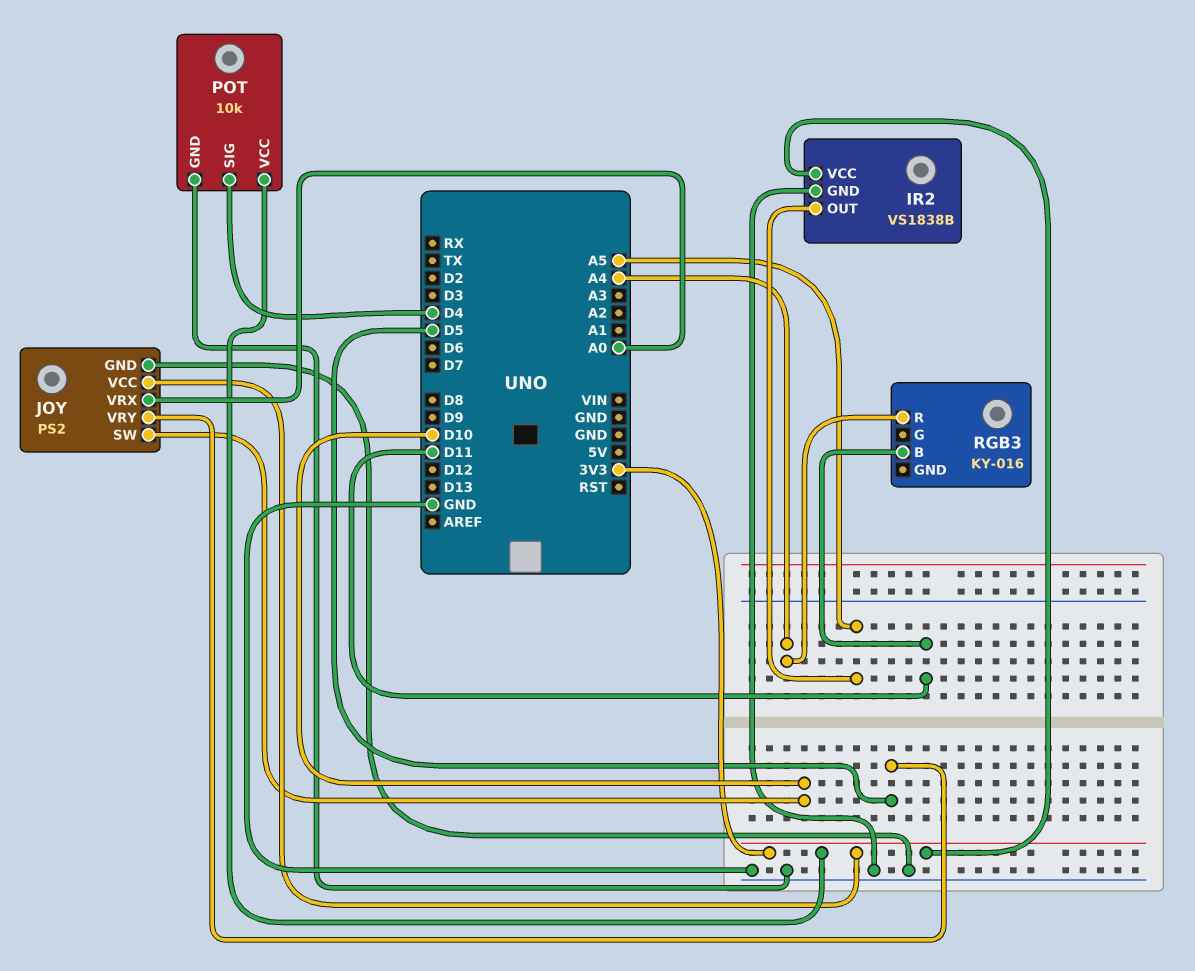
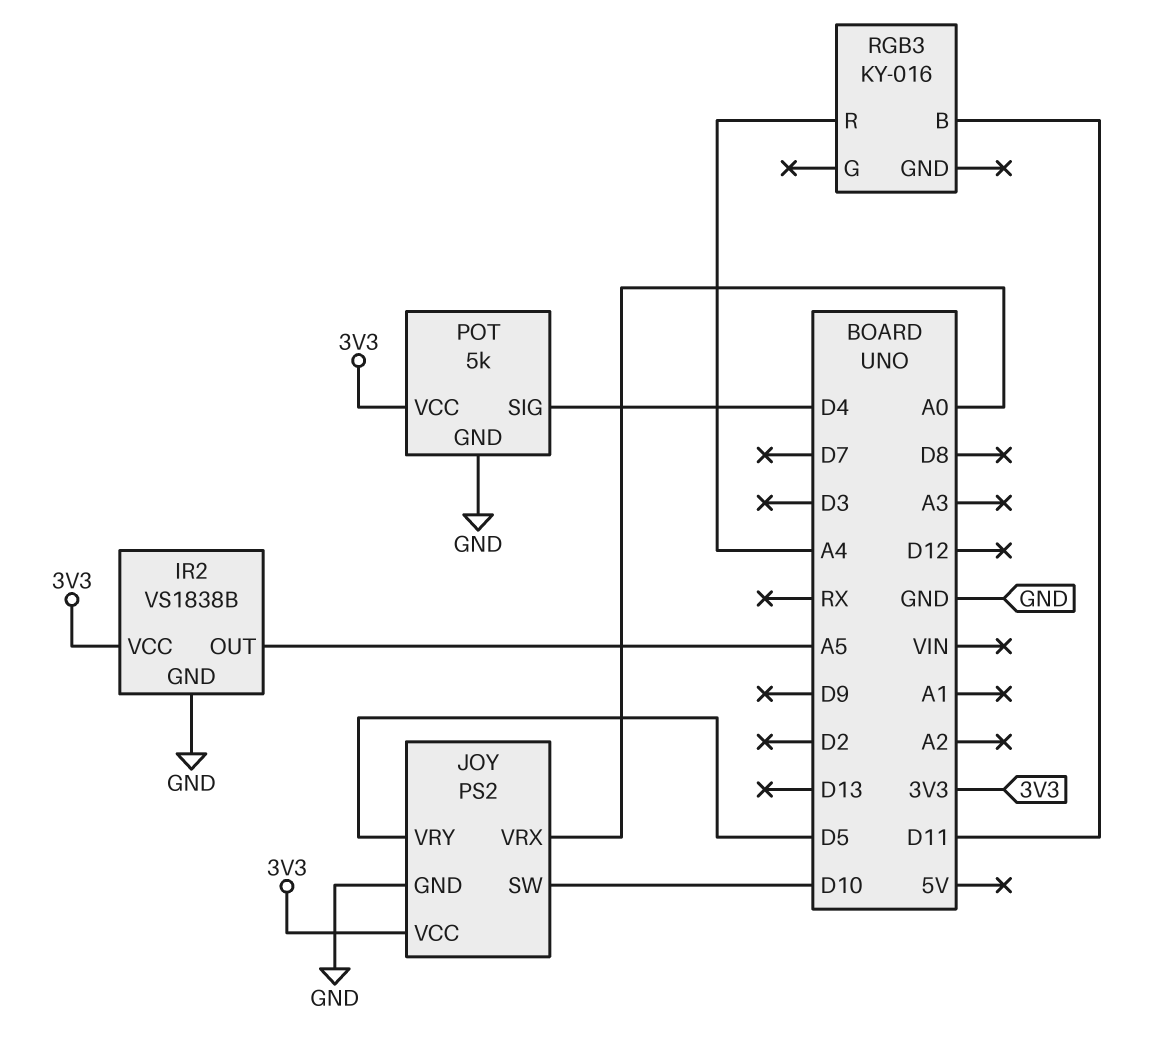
POT: 10k -> 5k

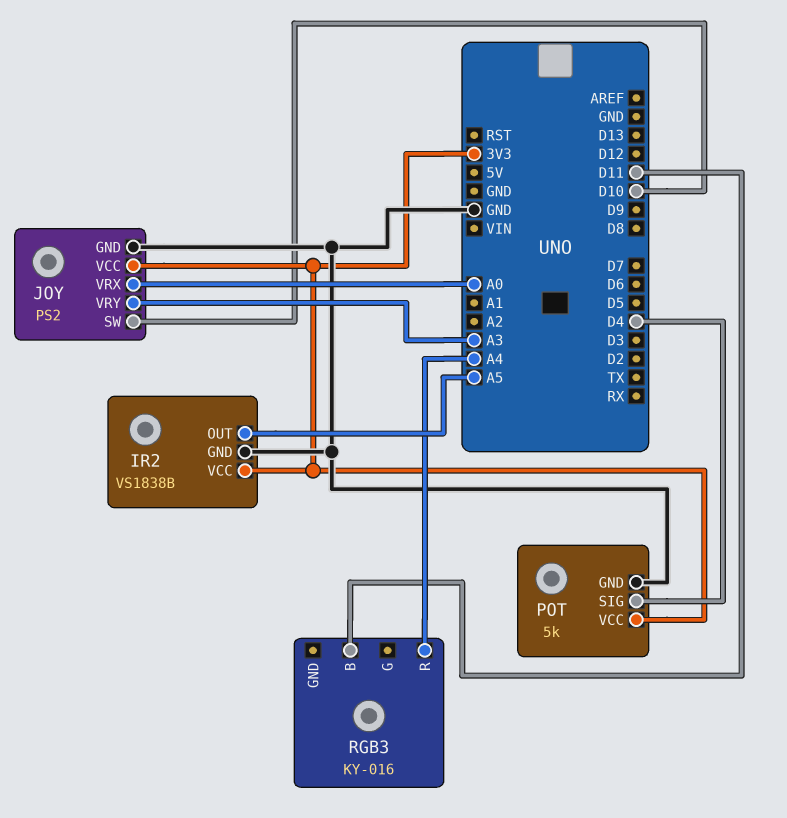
JOY pin VRY: D5 -> A3

